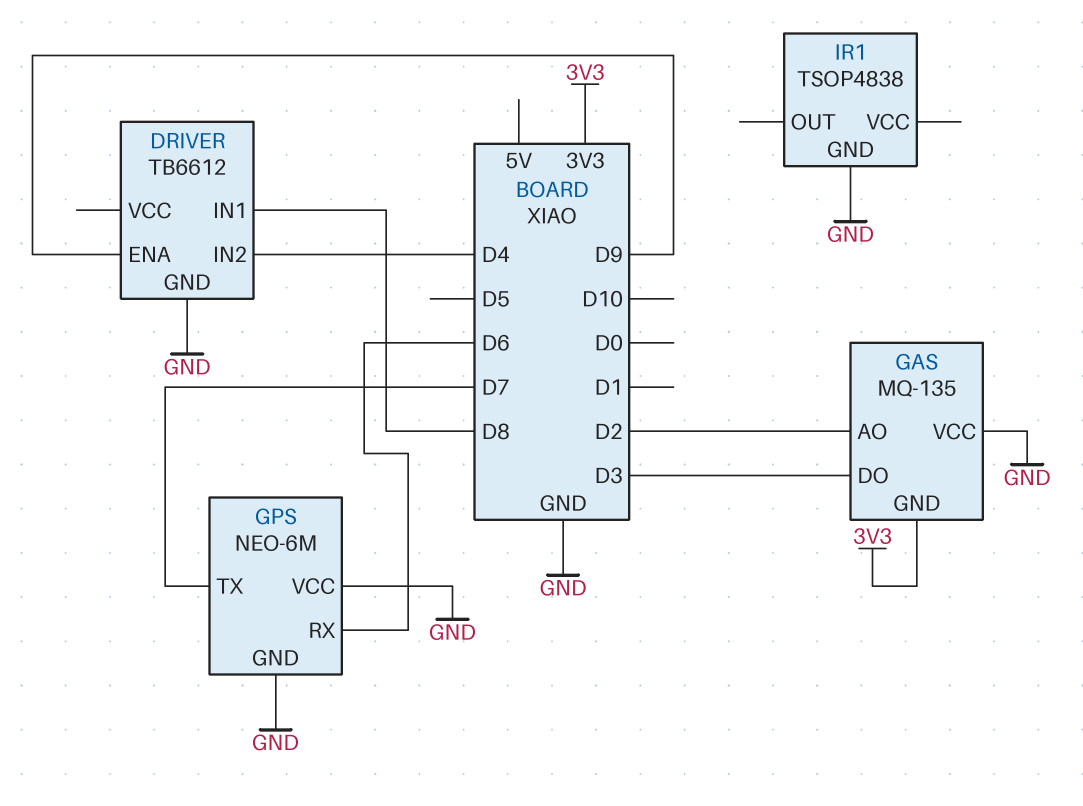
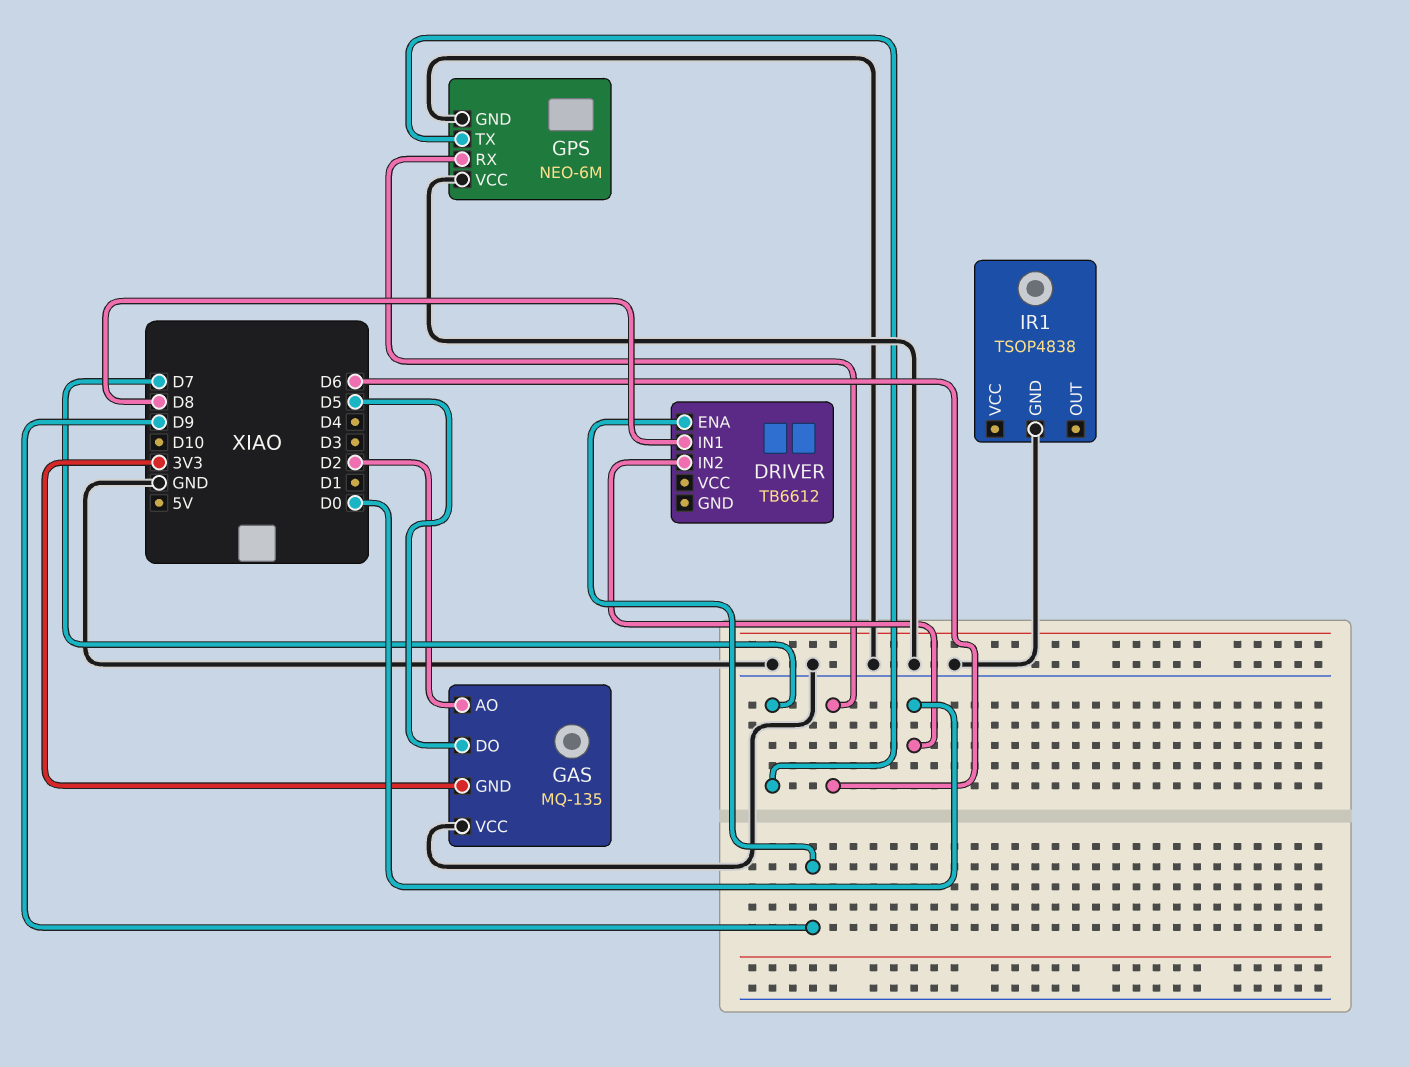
DRIVER pin GND: GND -> none
DRIVER pin IN2: D4 -> D0
GAS pin DO: D3 -> D5

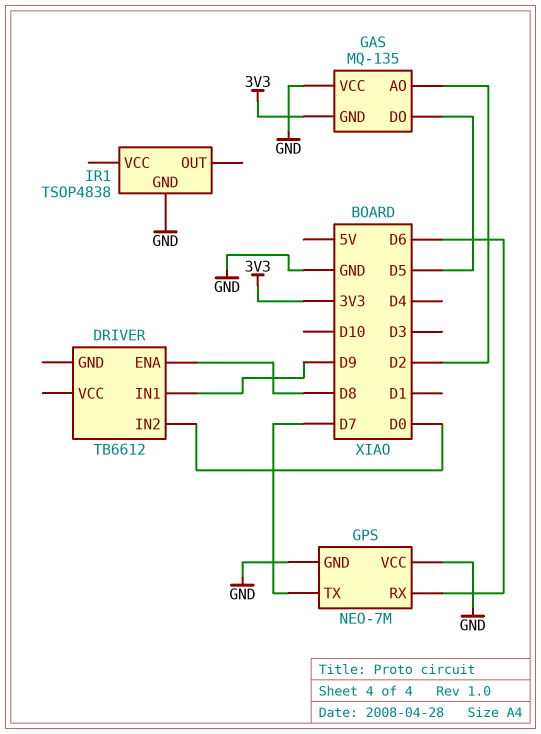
DRIVER pin ENA: D9 -> D8
DRIVER pin IN1: D8 -> D9
GPS: NEO-6M -> NEO-7M

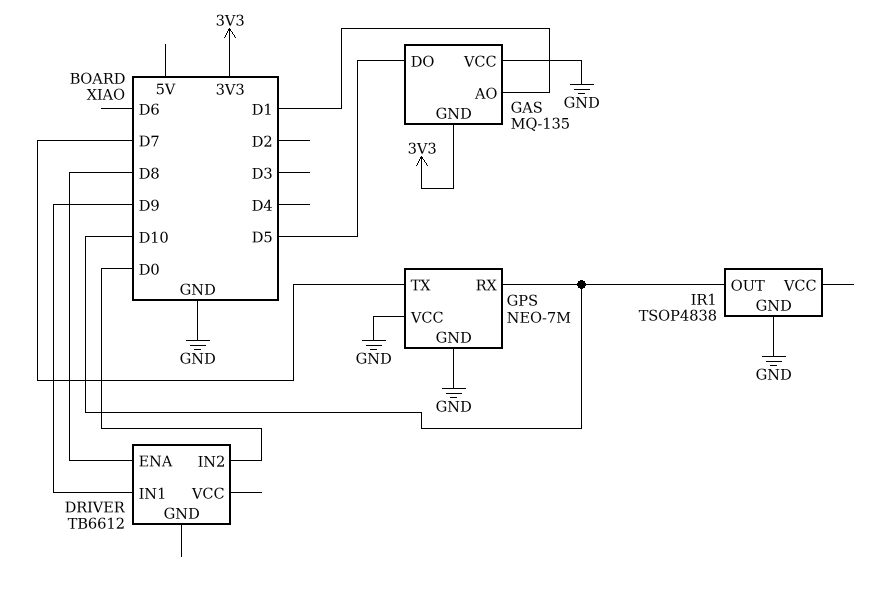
GAS pin AO: D2 -> D1
GPS pin RX: D6 -> D10
IR1 pin OUT: none -> D10

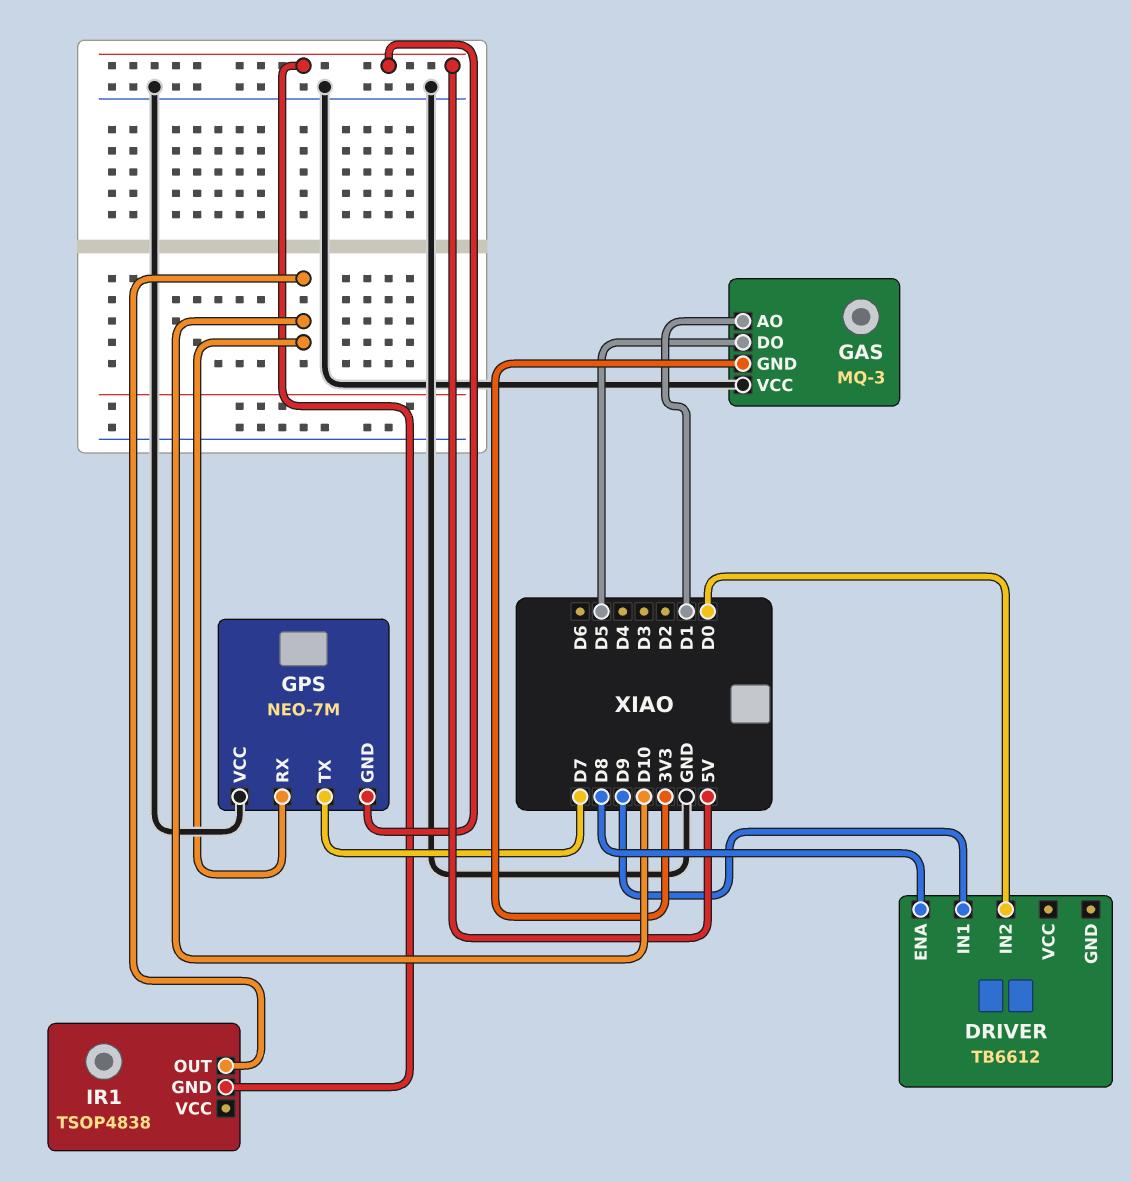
GAS: MQ-135 -> MQ-3
GPS pin GND: GND -> 5V
IR1 pin GND: GND -> 5V

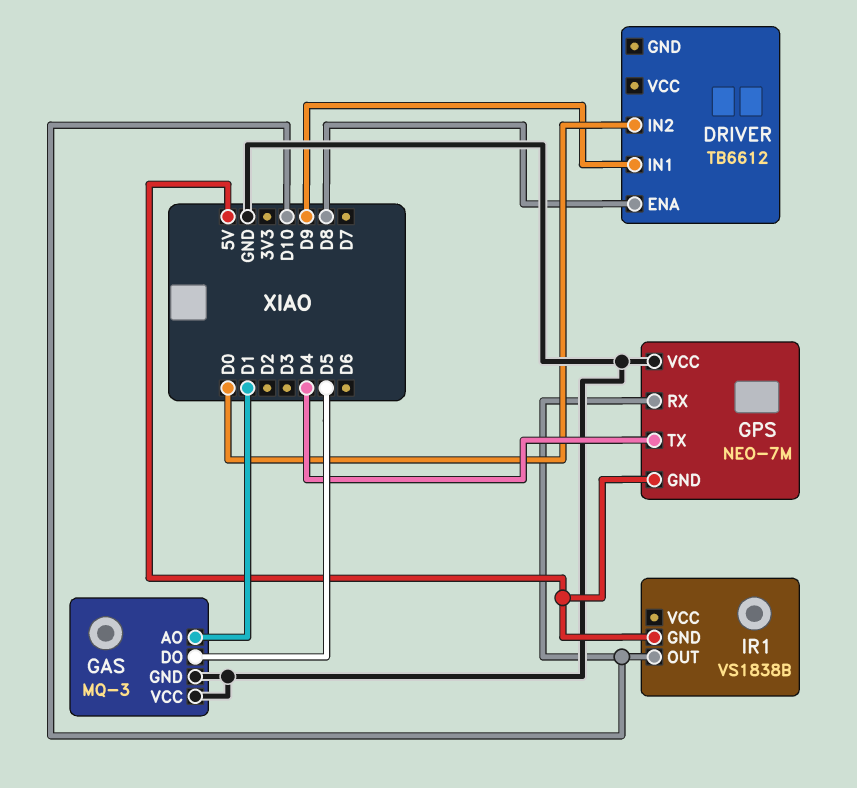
GAS pin GND: 3V3 -> GND
GPS pin TX: D7 -> D4
IR1: TSOP4838 -> VS1838B

